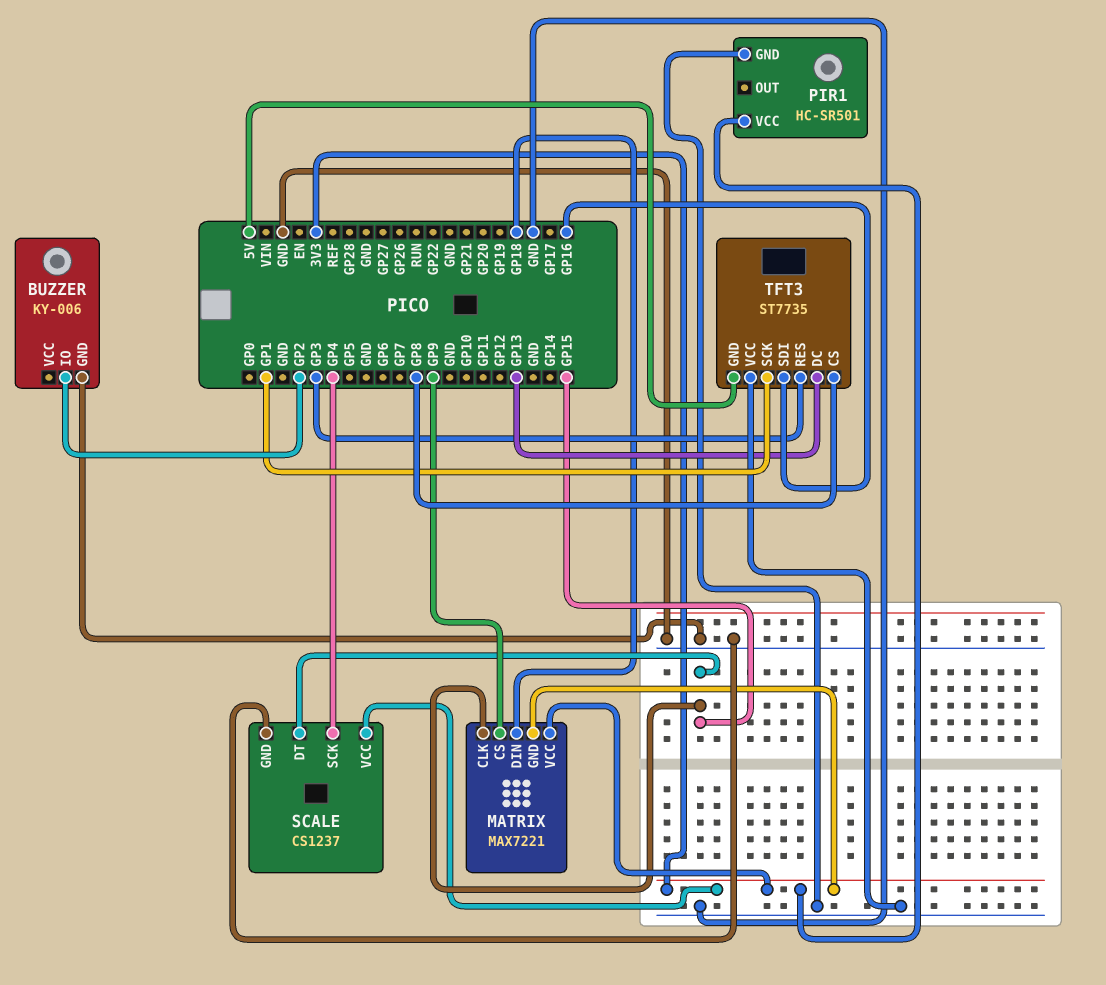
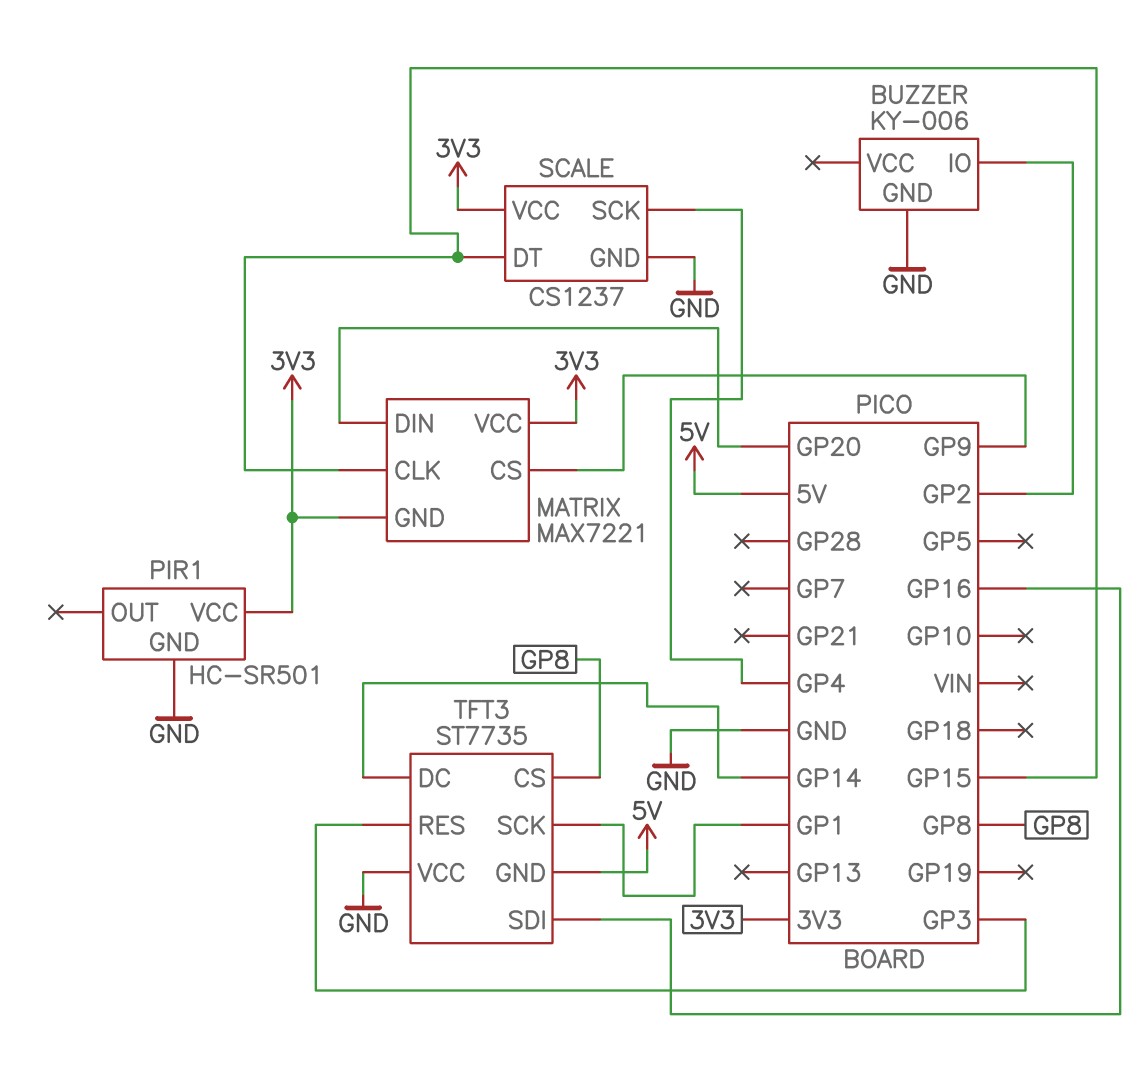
MATRIX pin DIN: GP18 -> GP20
TFT3 pin DC: GP13 -> GP14

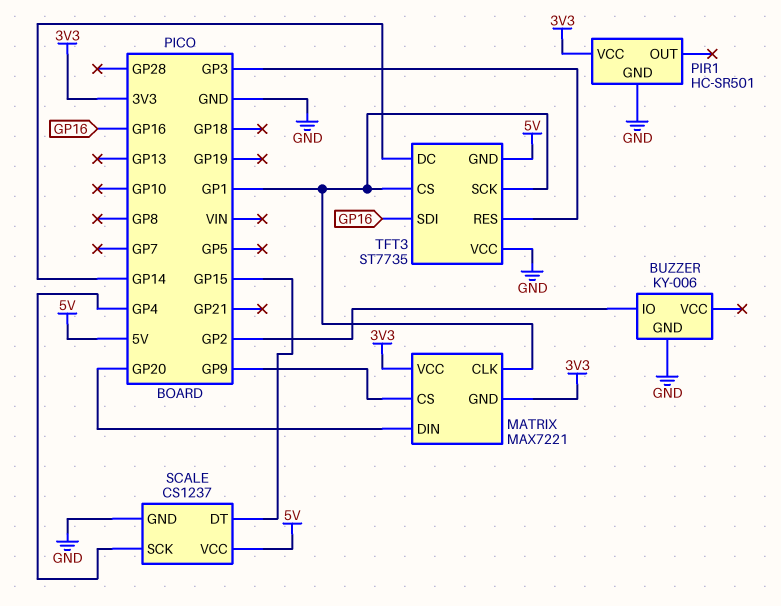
MATRIX pin CLK: GP15 -> GP1
SCALE pin VCC: 3V3 -> 5V
TFT3 pin CS: GP8 -> GP1

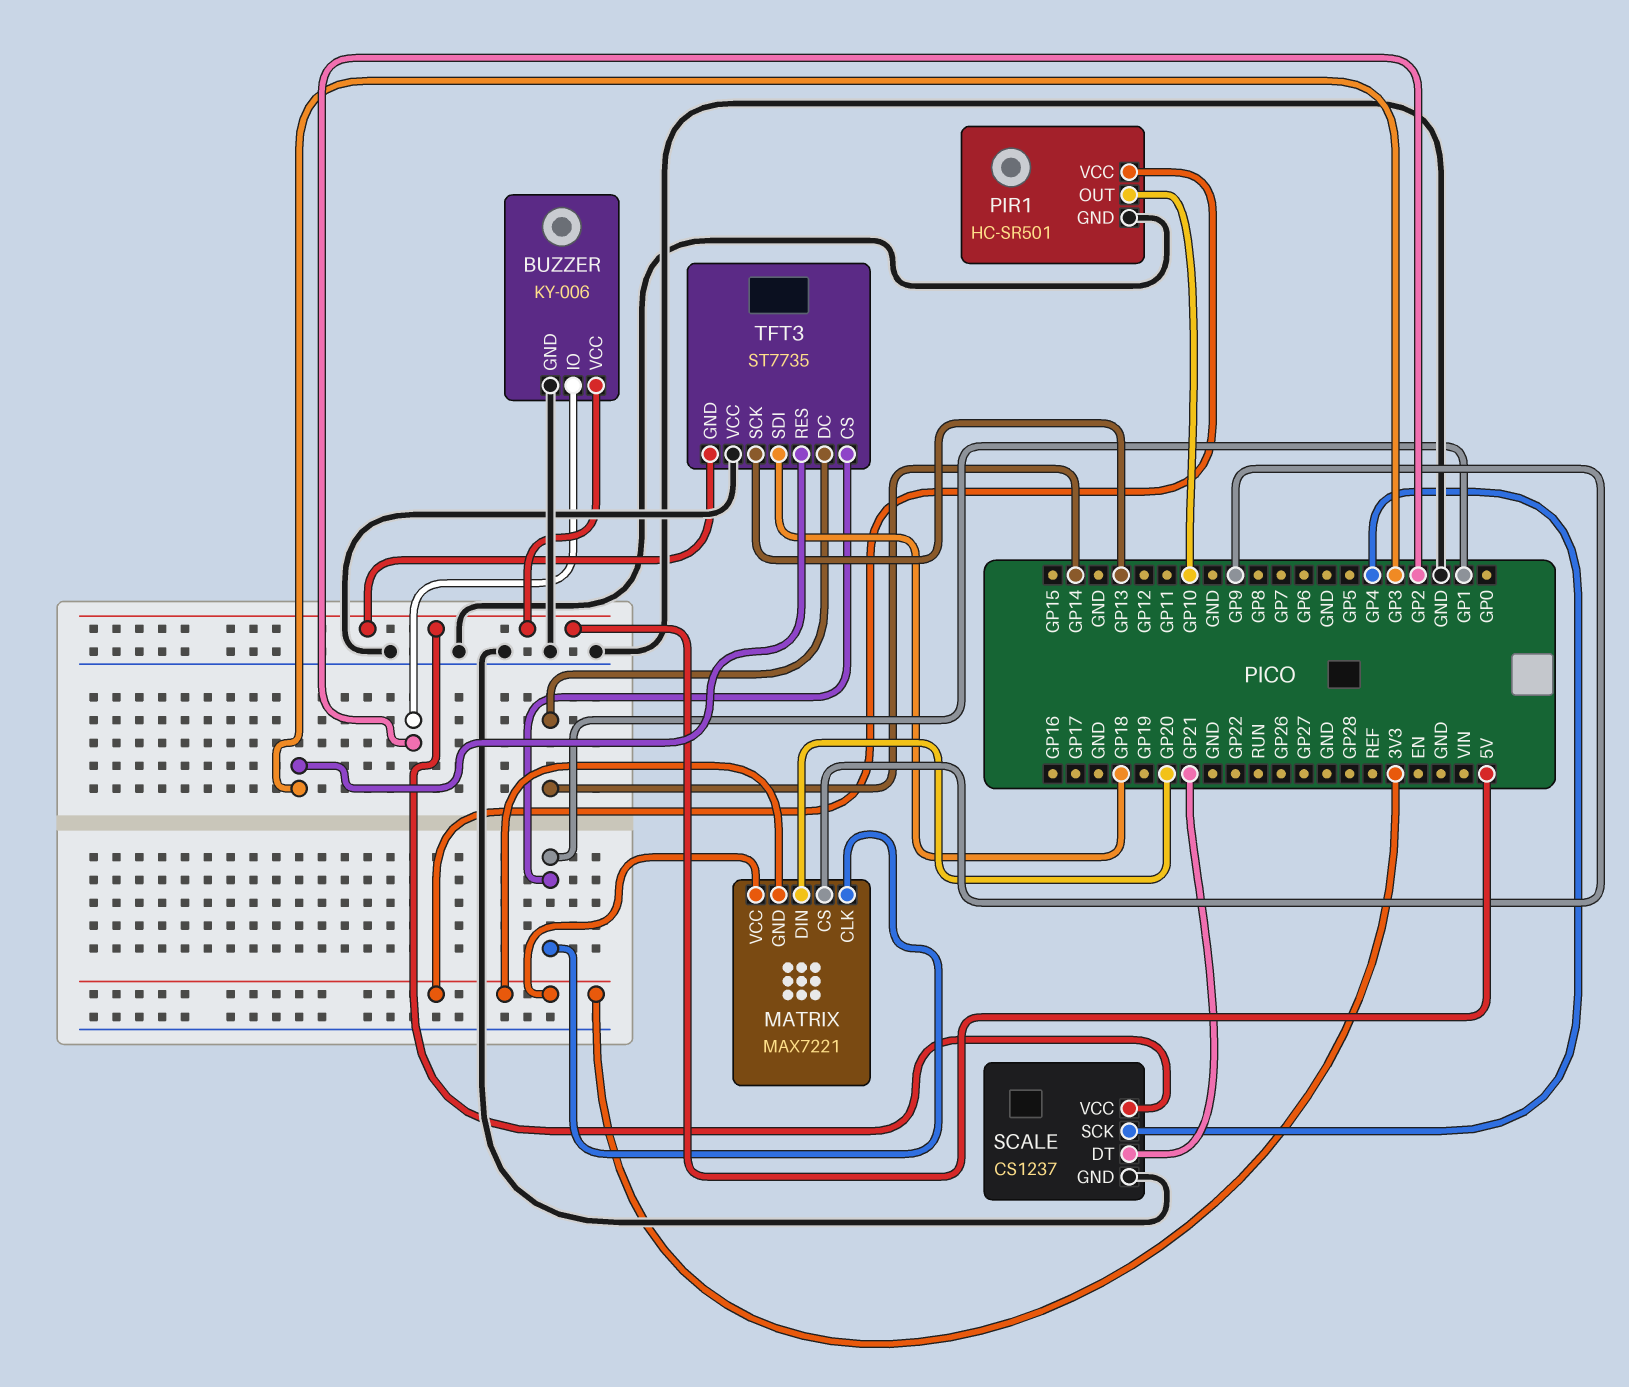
BUZZER pin VCC: none -> 5V
PIR1 pin OUT: none -> GP10
SCALE pin DT: GP15 -> GP21
TFT3 pin SCK: GP1 -> GP13
TFT3 pin SDI: GP16 -> GP18

